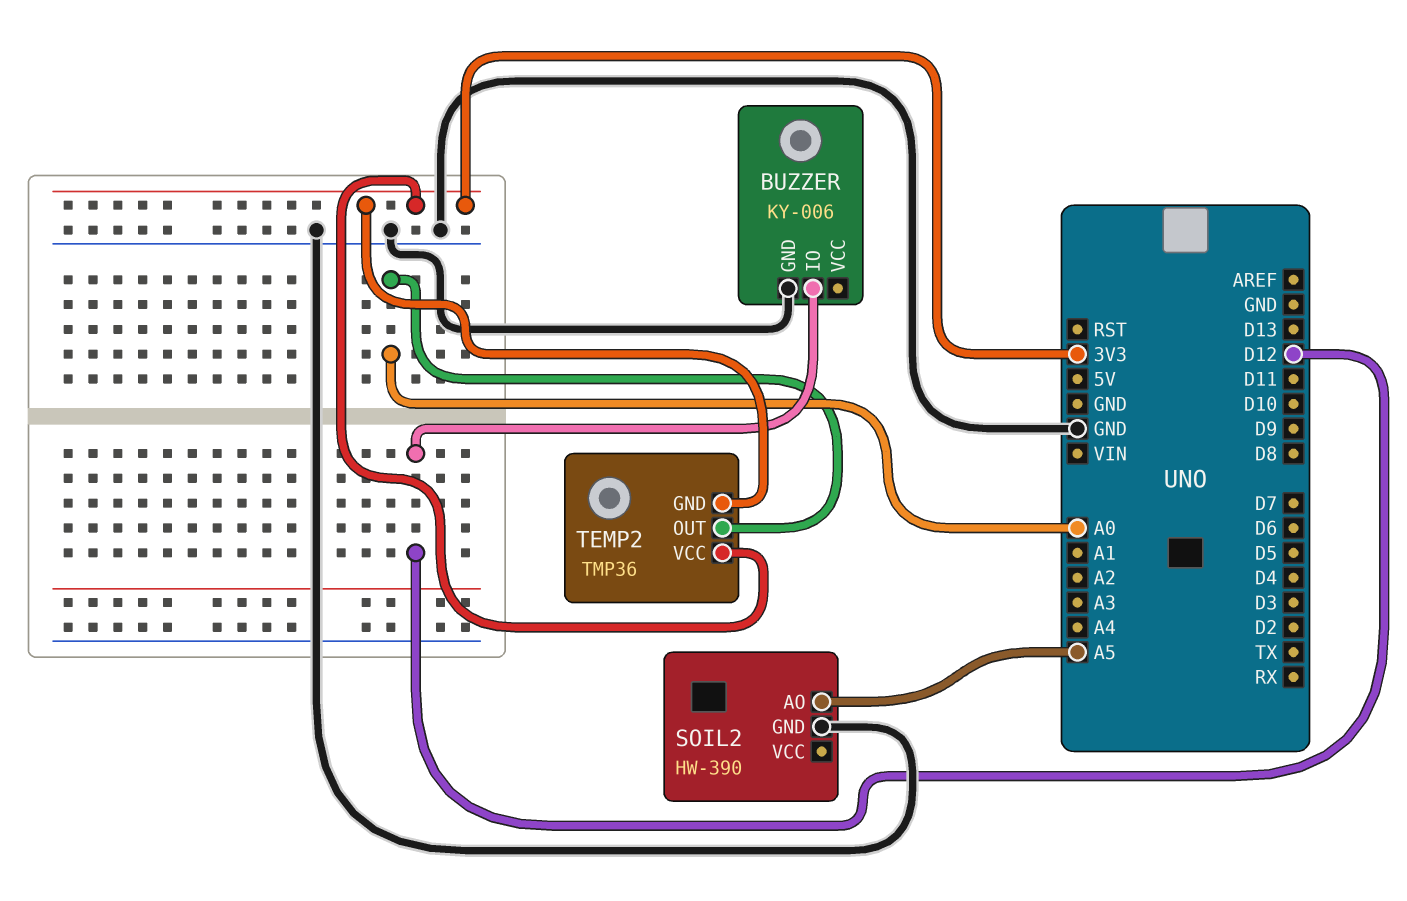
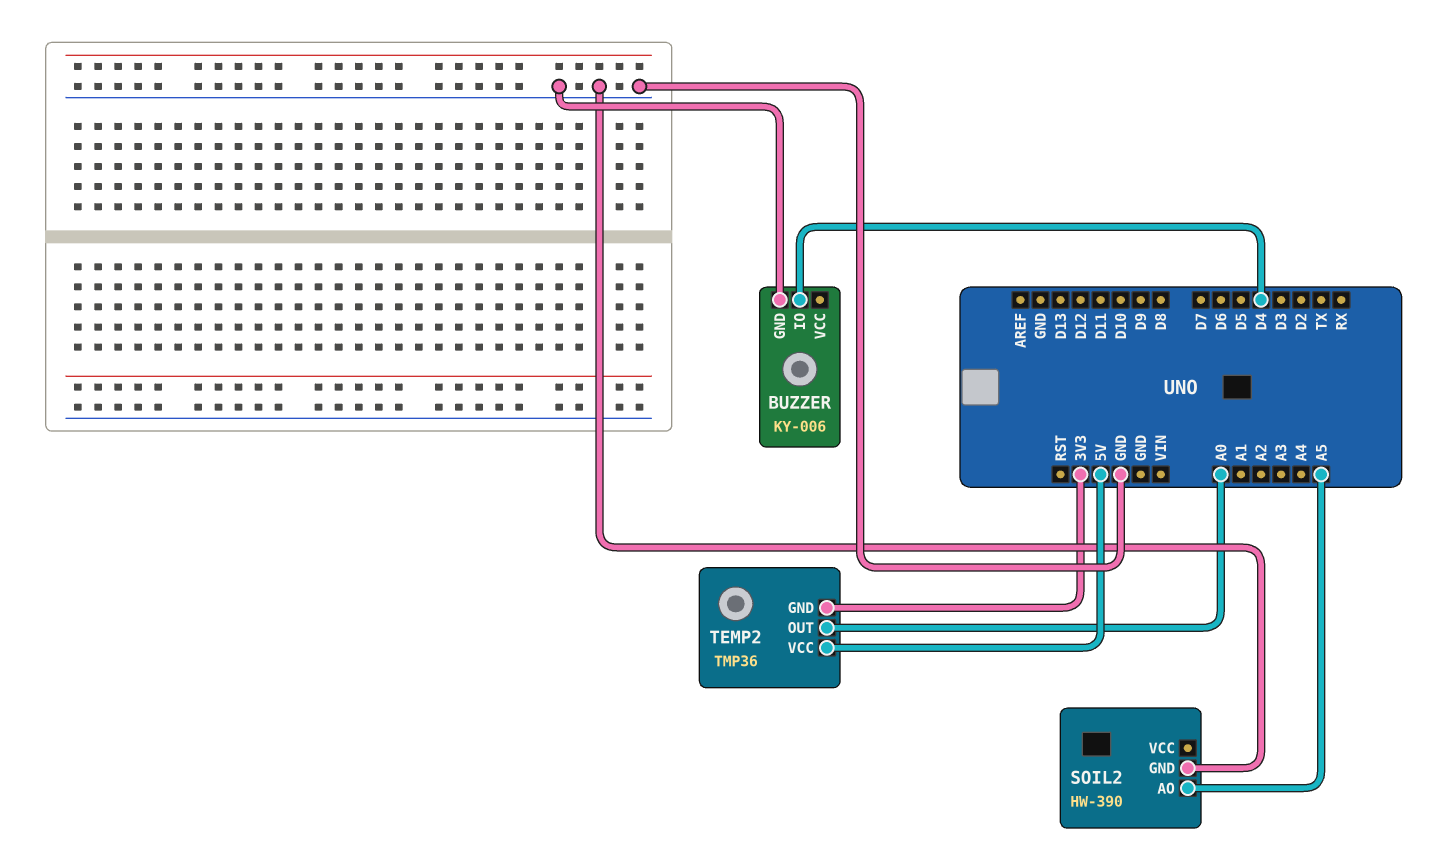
BUZZER pin IO: D12 -> D4
TEMP2 pin VCC: 3V3 -> 5V

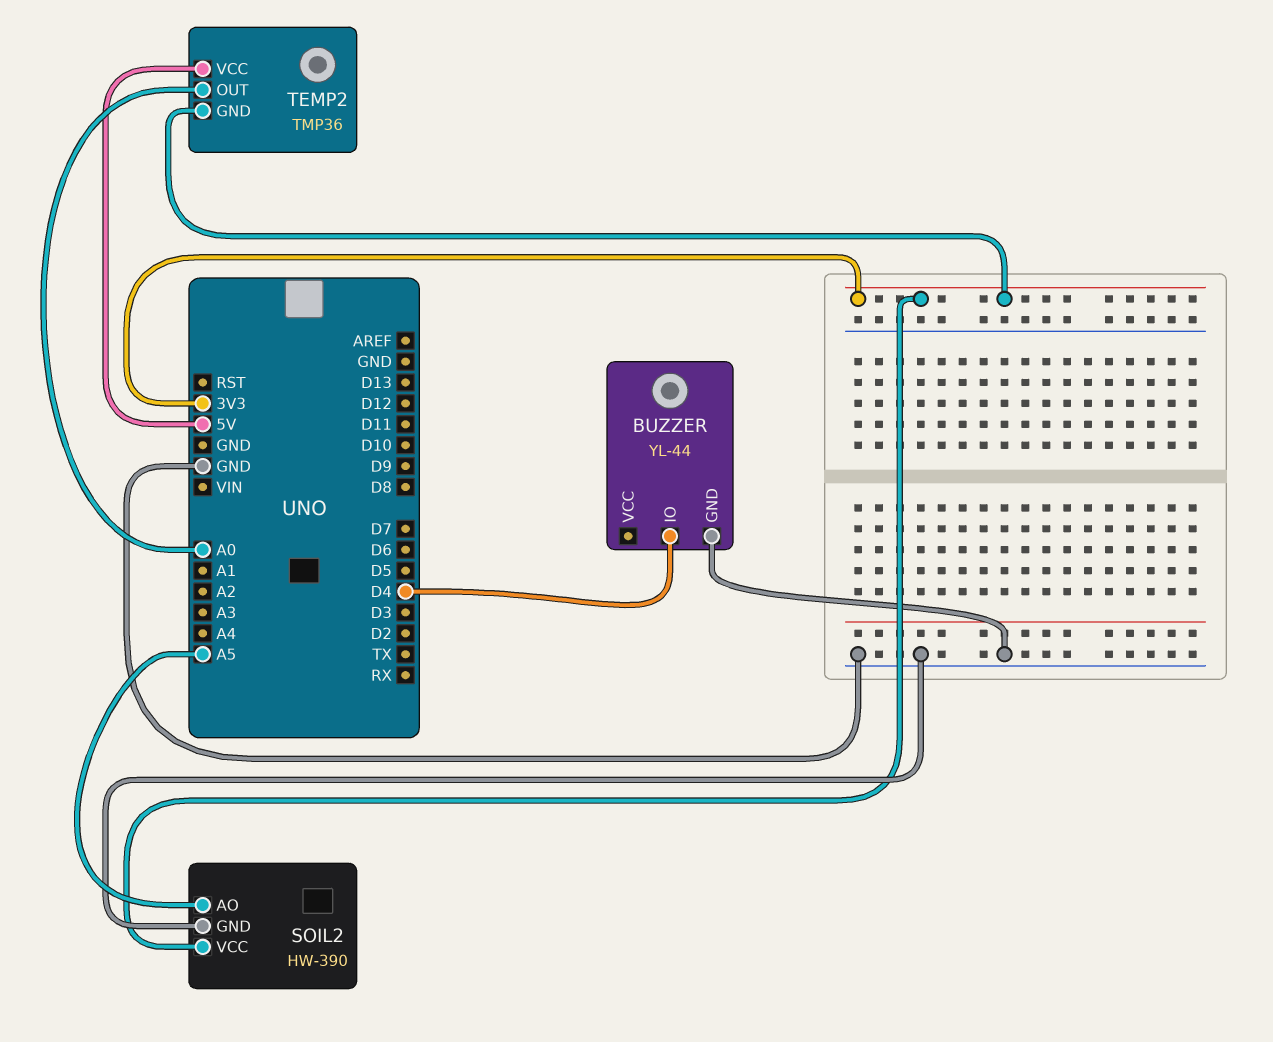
BUZZER: KY-006 -> YL-44
SOIL2 pin VCC: none -> 3V3

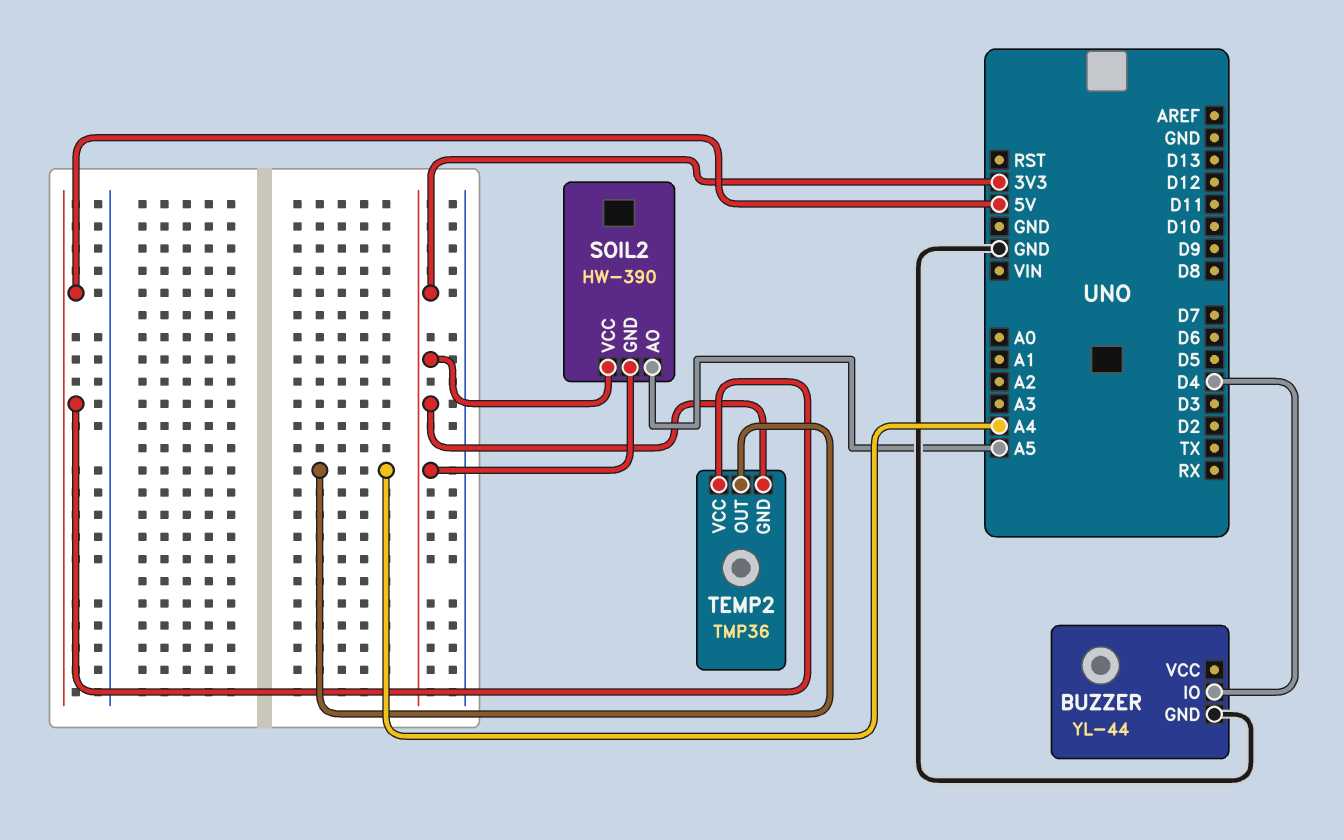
SOIL2 pin GND: GND -> 3V3
TEMP2 pin OUT: A0 -> A4

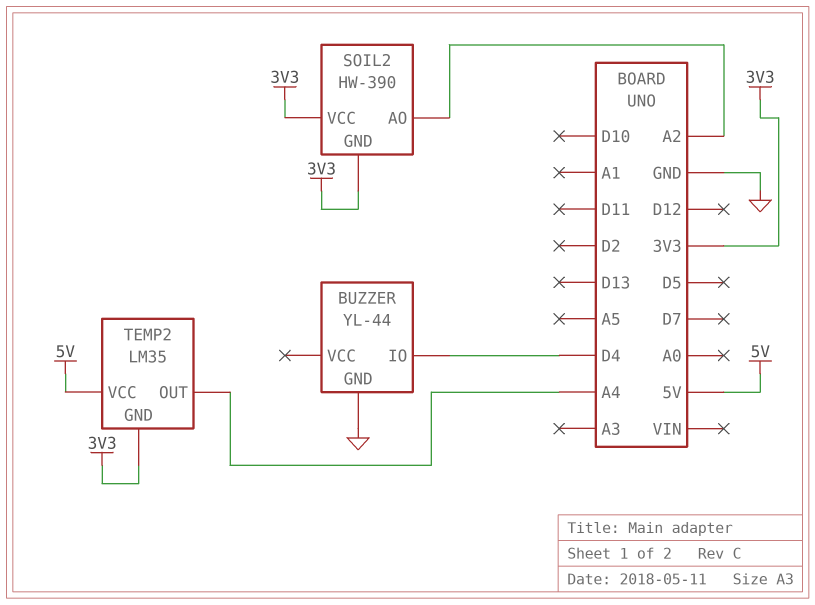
SOIL2 pin AO: A5 -> A2
TEMP2: TMP36 -> LM35

